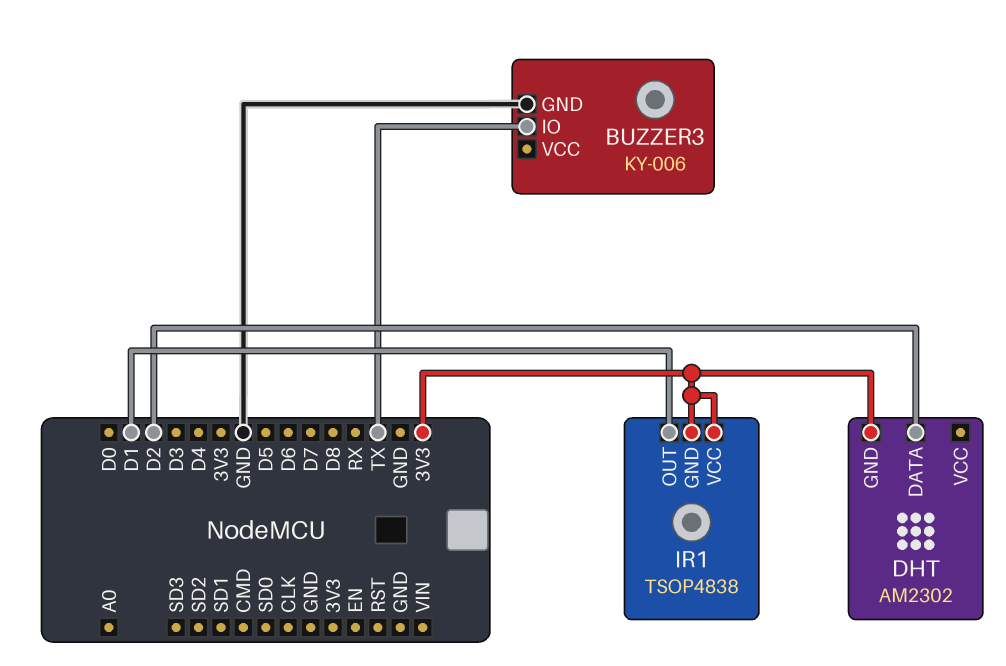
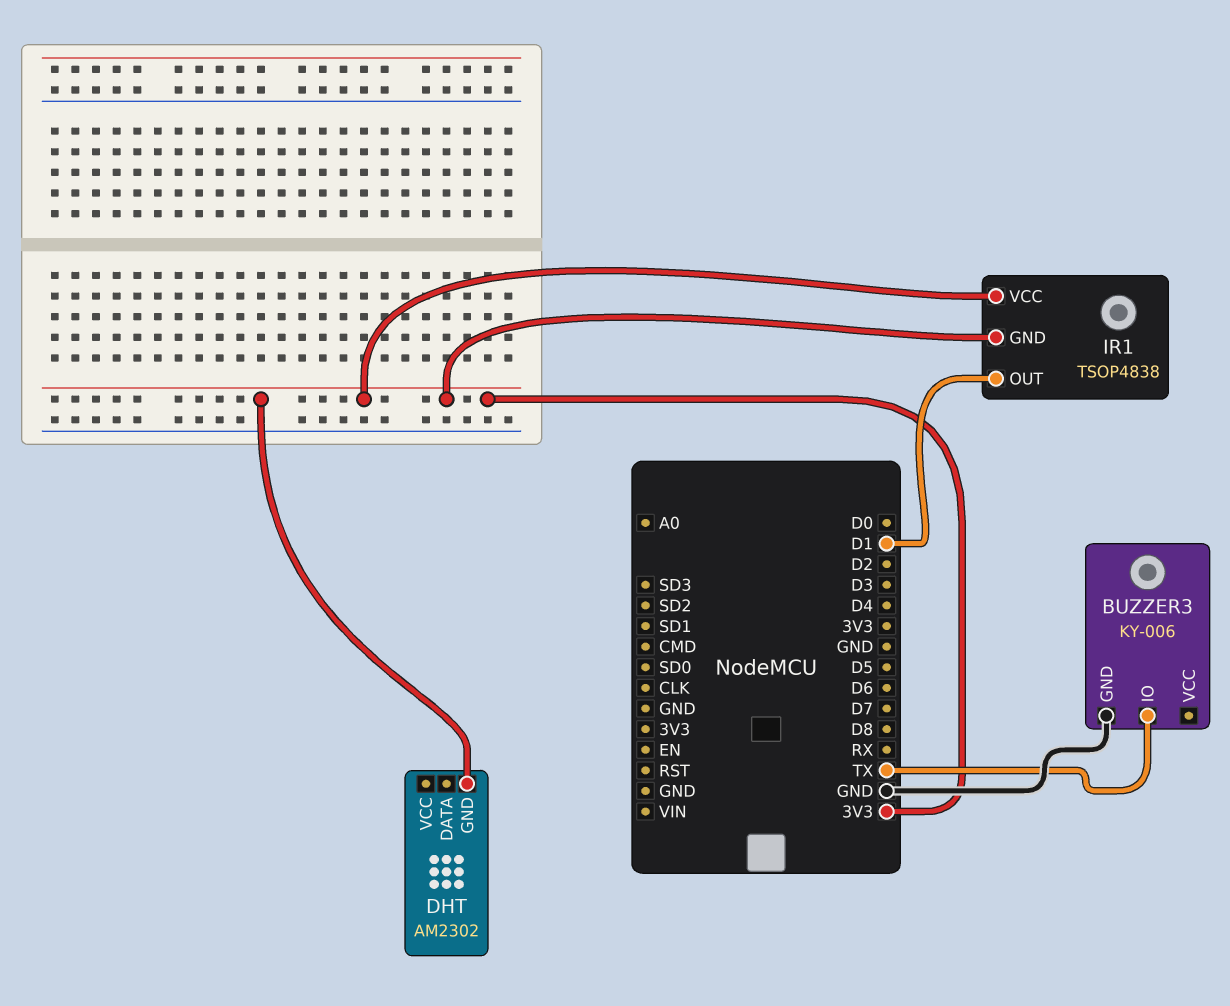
DHT pin DATA: D2 -> none

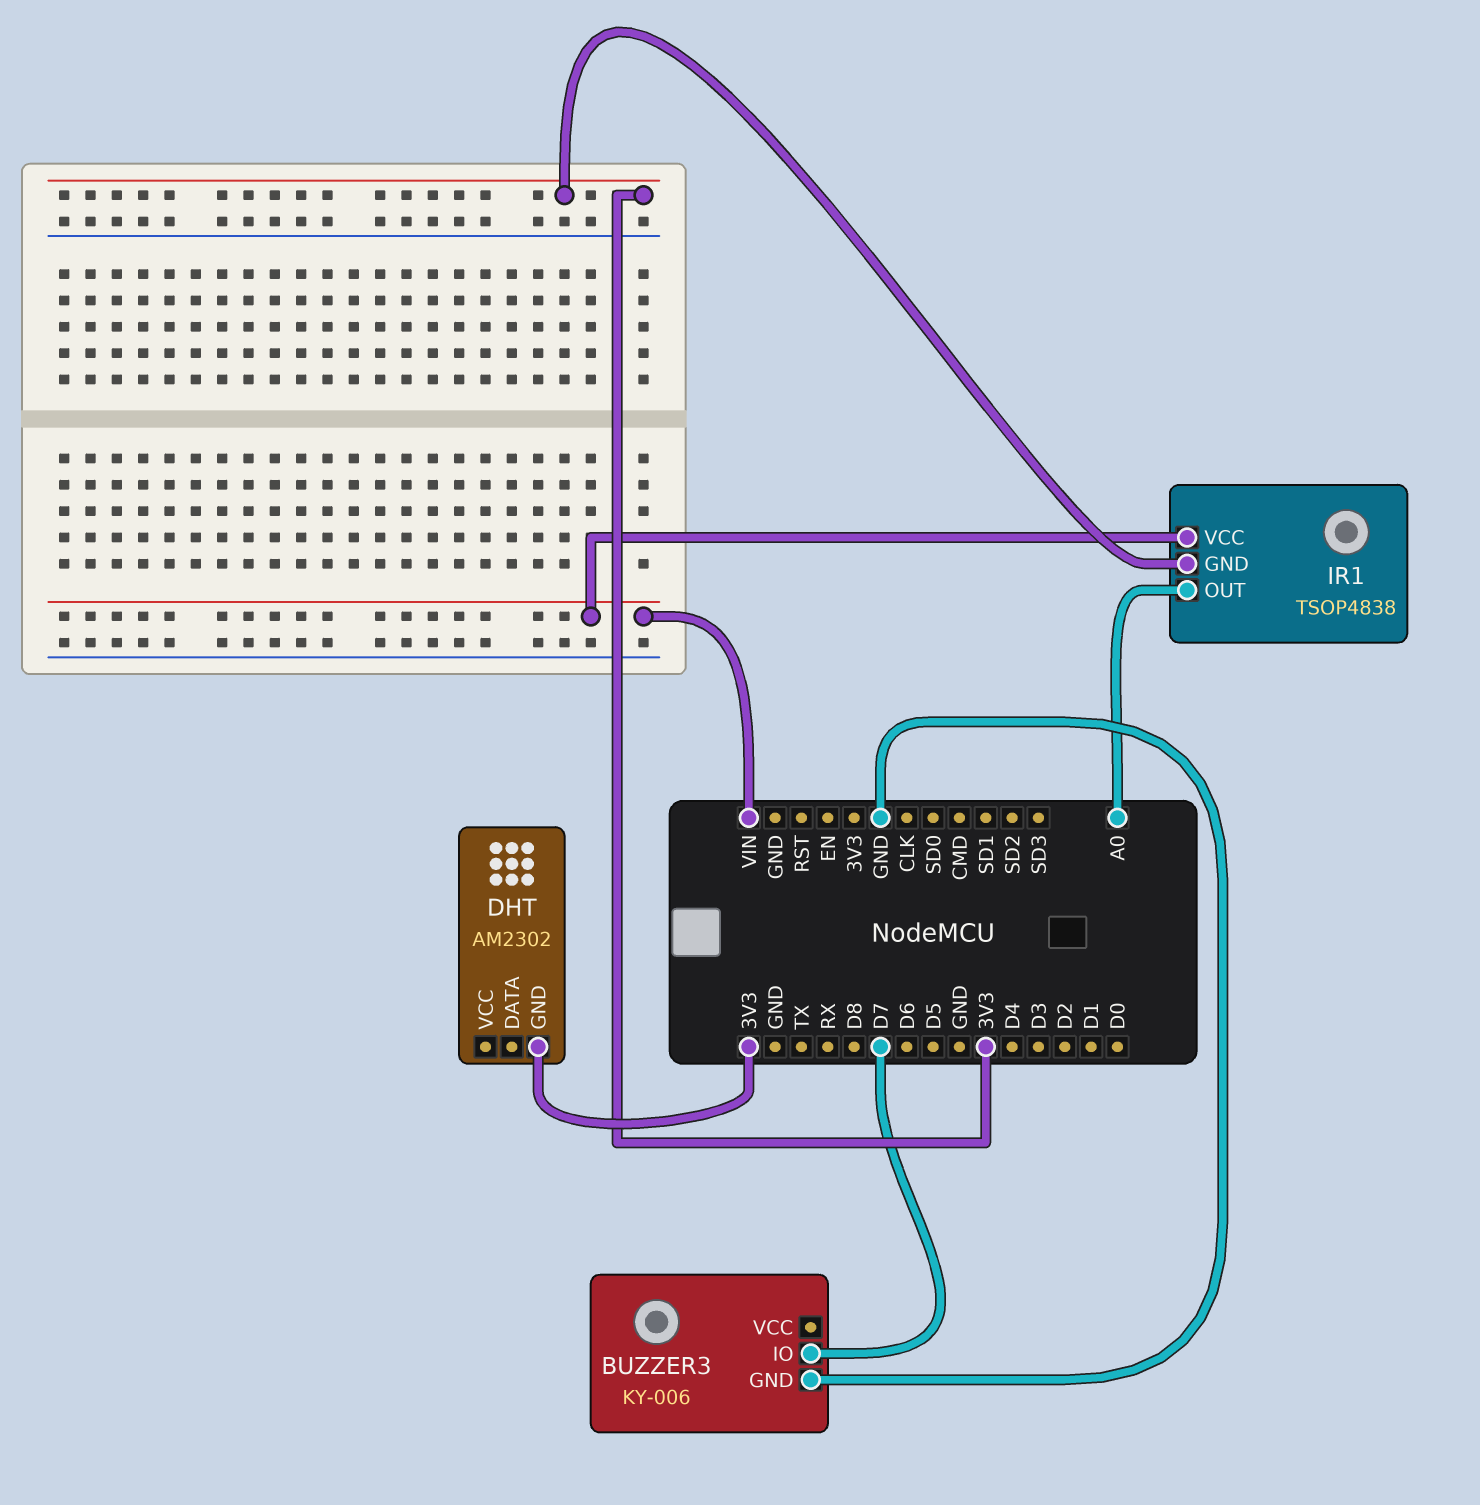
BUZZER3 pin IO: TX -> D7
IR1 pin OUT: D1 -> A0
IR1 pin VCC: 3V3 -> VIN

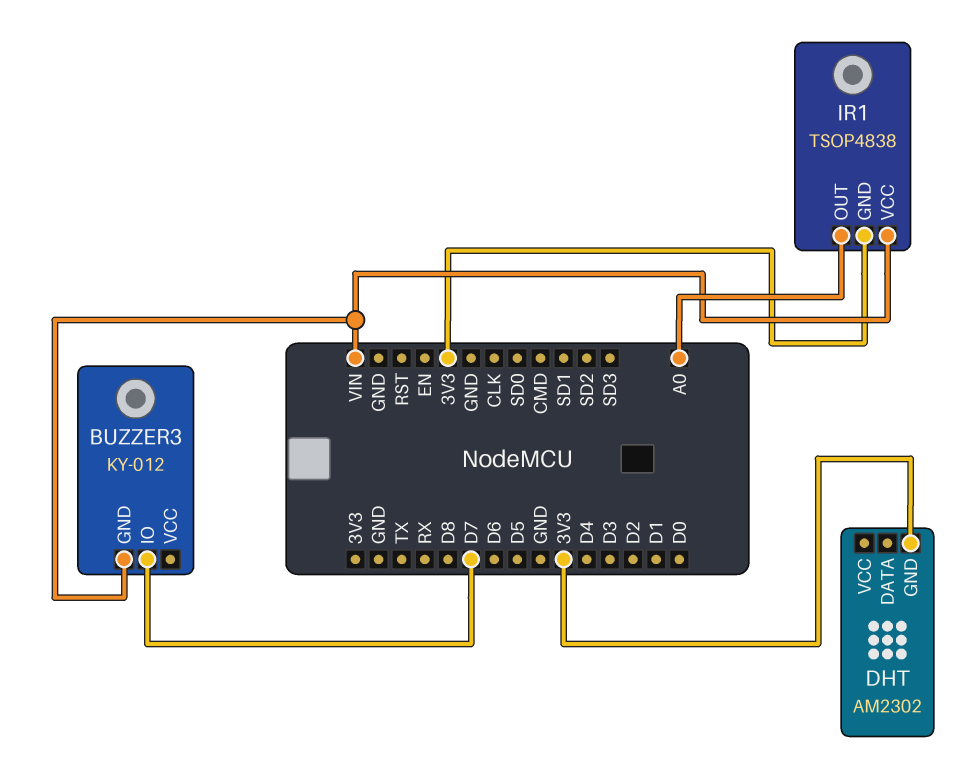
BUZZER3: KY-006 -> KY-012
BUZZER3 pin GND: GND -> VIN

